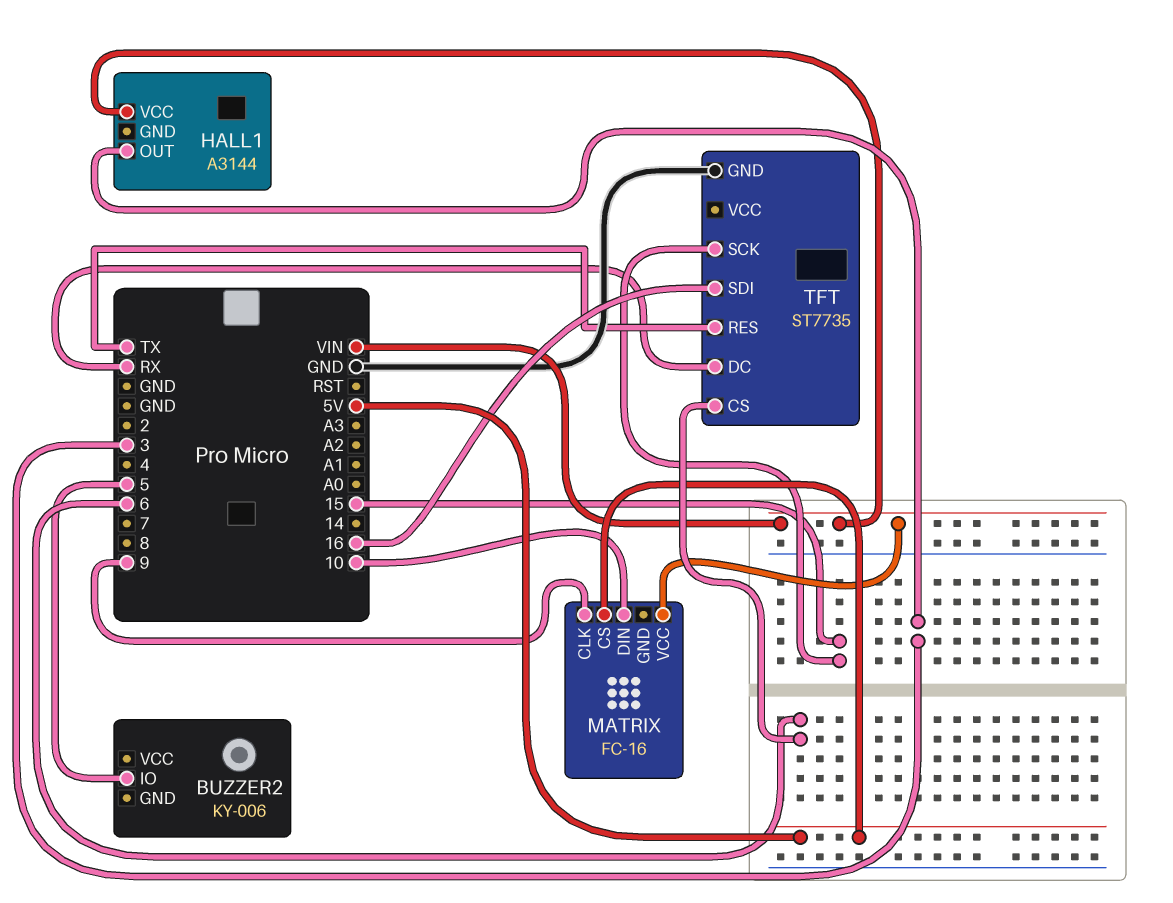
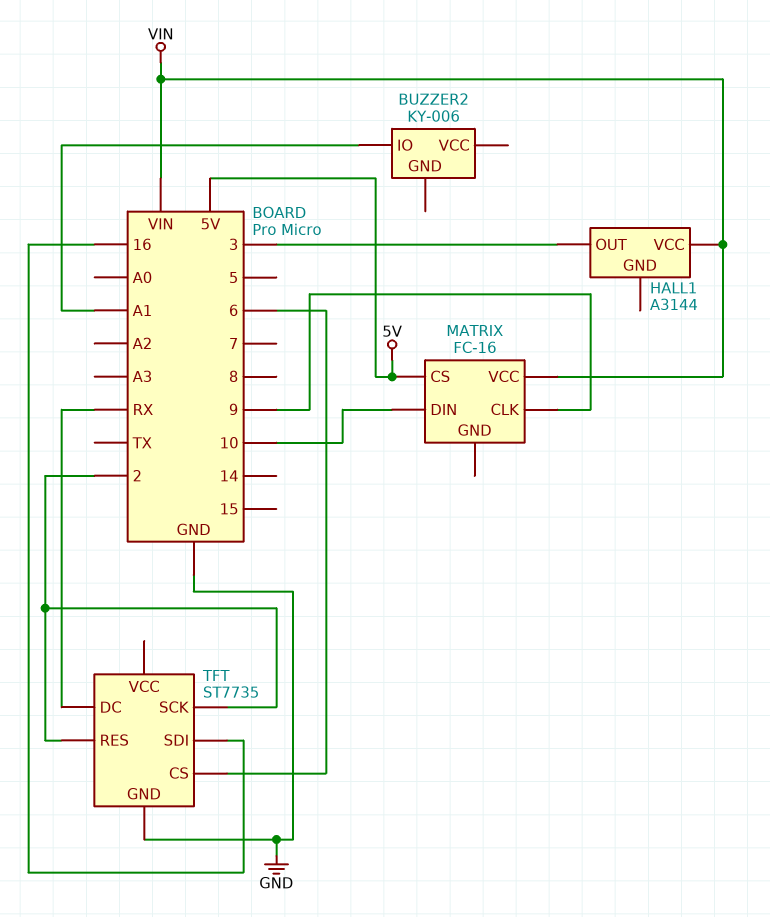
BUZZER2 pin IO: 5 -> A1
TFT pin RES: TX -> 2
TFT pin SCK: 15 -> 2

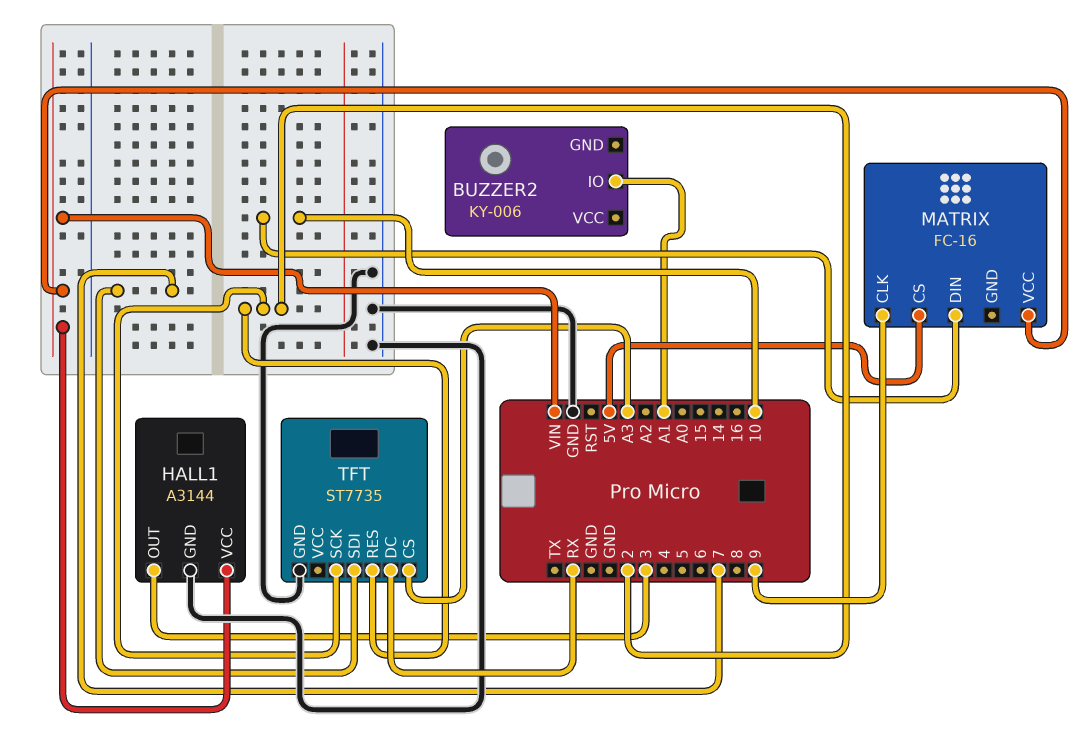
HALL1 pin GND: none -> GND
TFT pin CS: 6 -> A3
TFT pin SDI: 16 -> 7

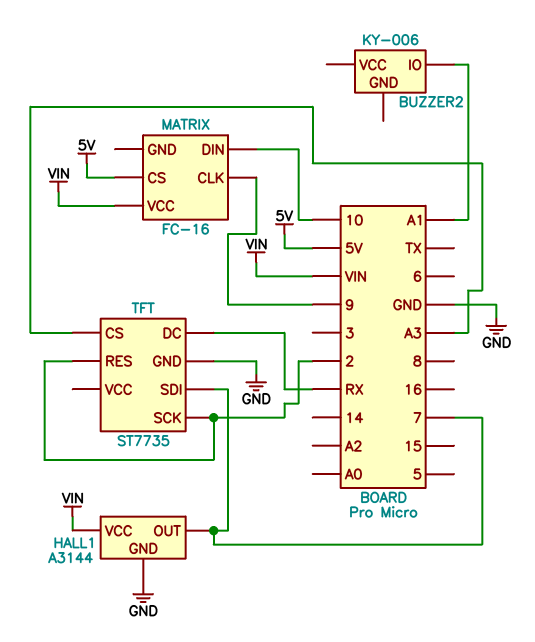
HALL1 pin OUT: 3 -> 7

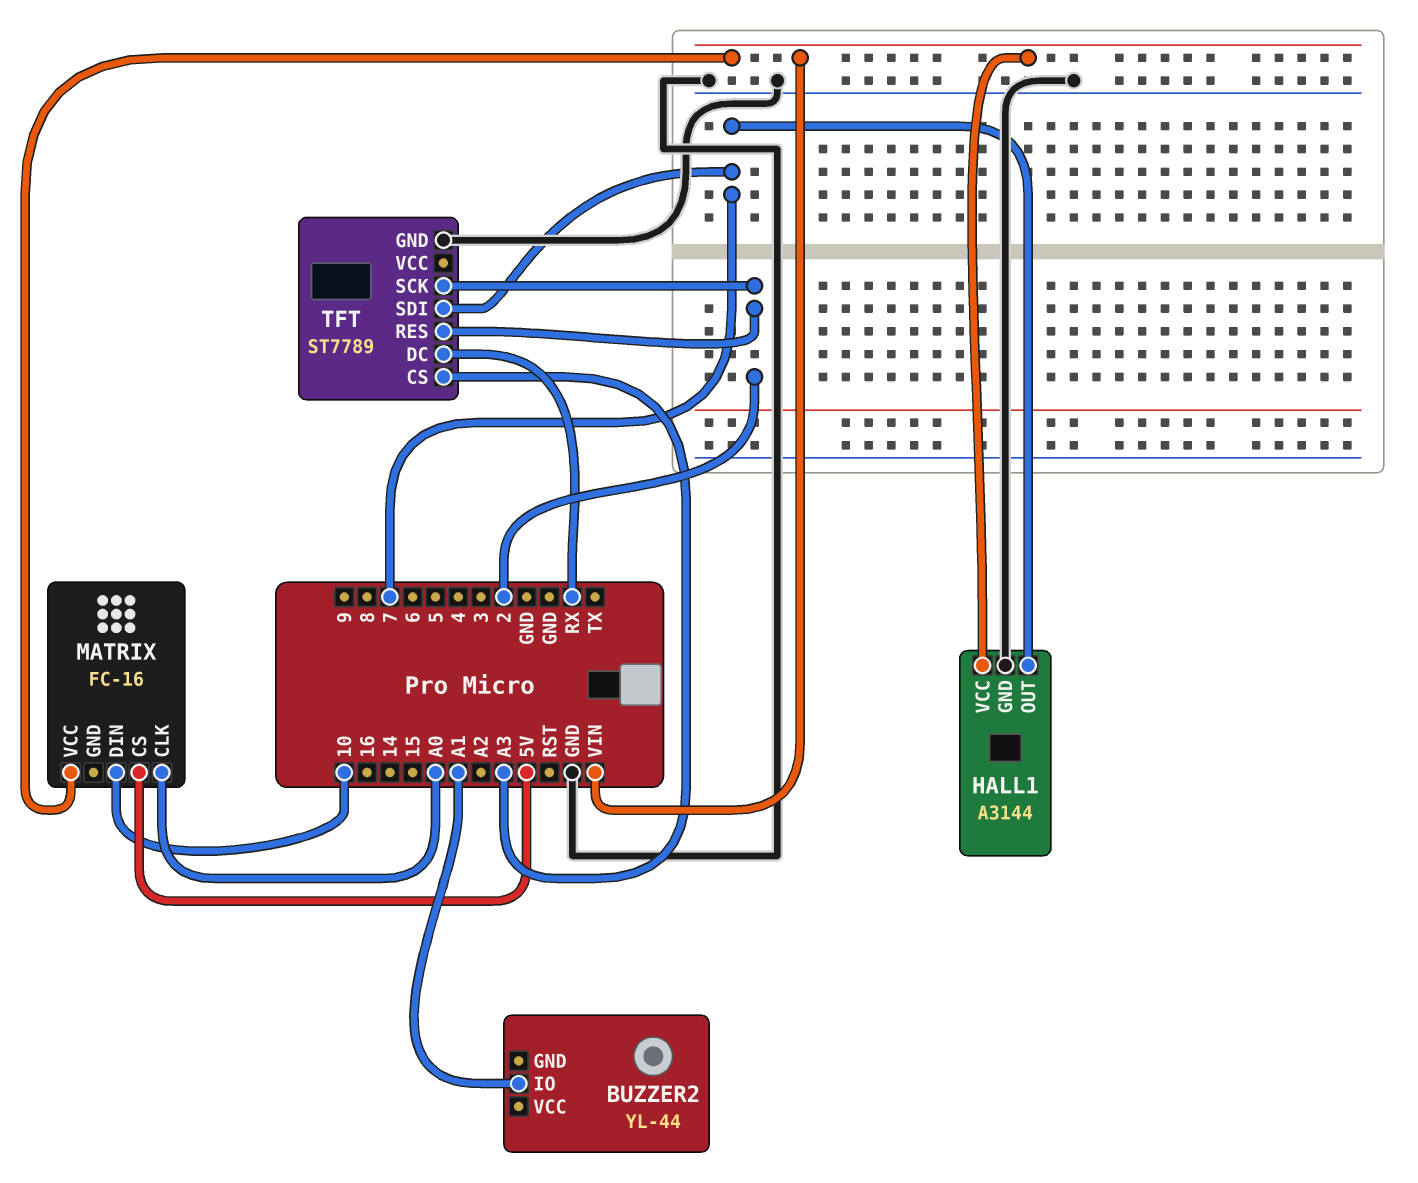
BUZZER2: KY-006 -> YL-44
MATRIX pin CLK: 9 -> A0
TFT: ST7735 -> ST7789

